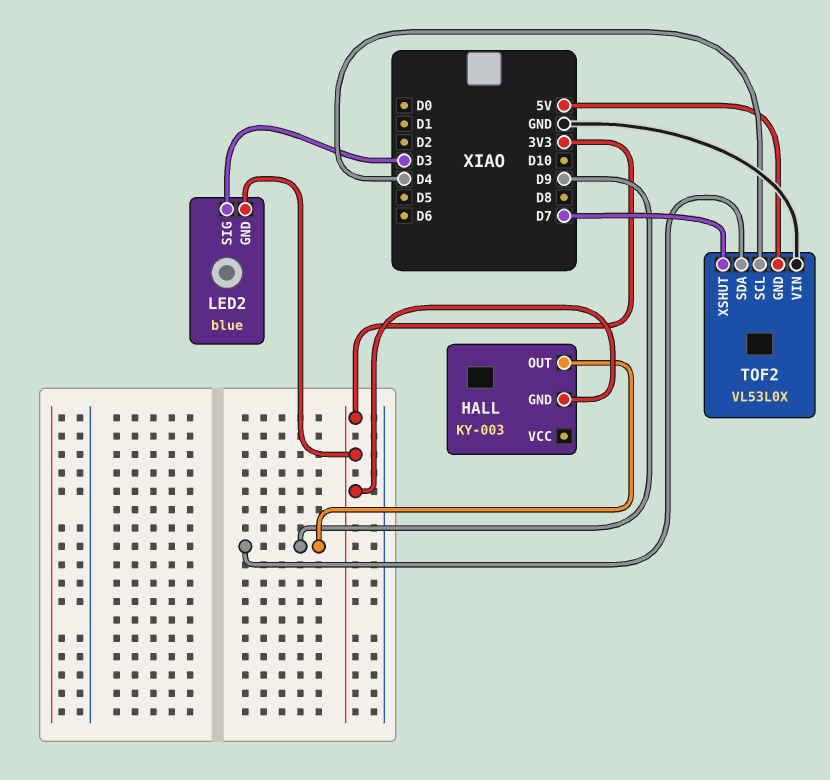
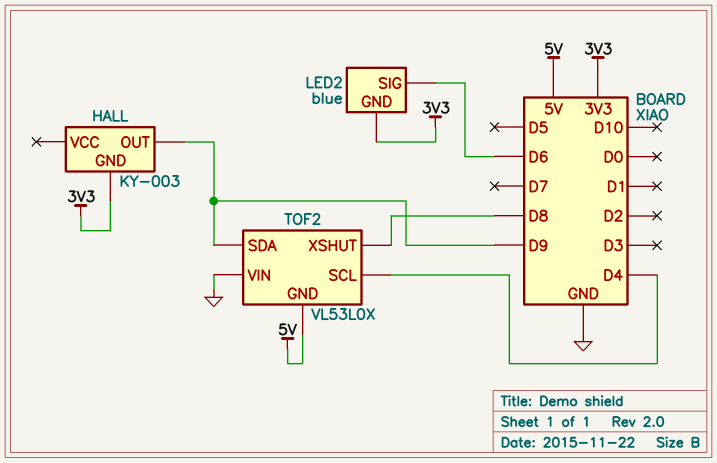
LED2 pin SIG: D3 -> D6
TOF2 pin XSHUT: D7 -> D8

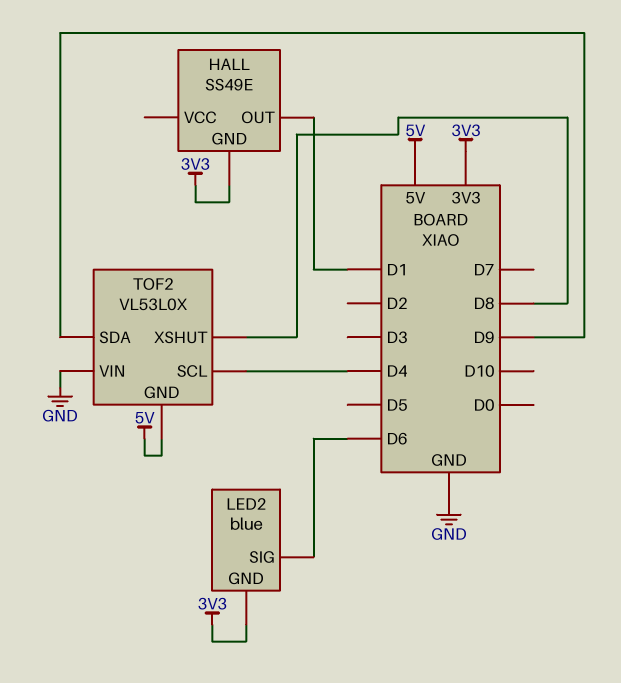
HALL: KY-003 -> SS49E
HALL pin OUT: D9 -> D1

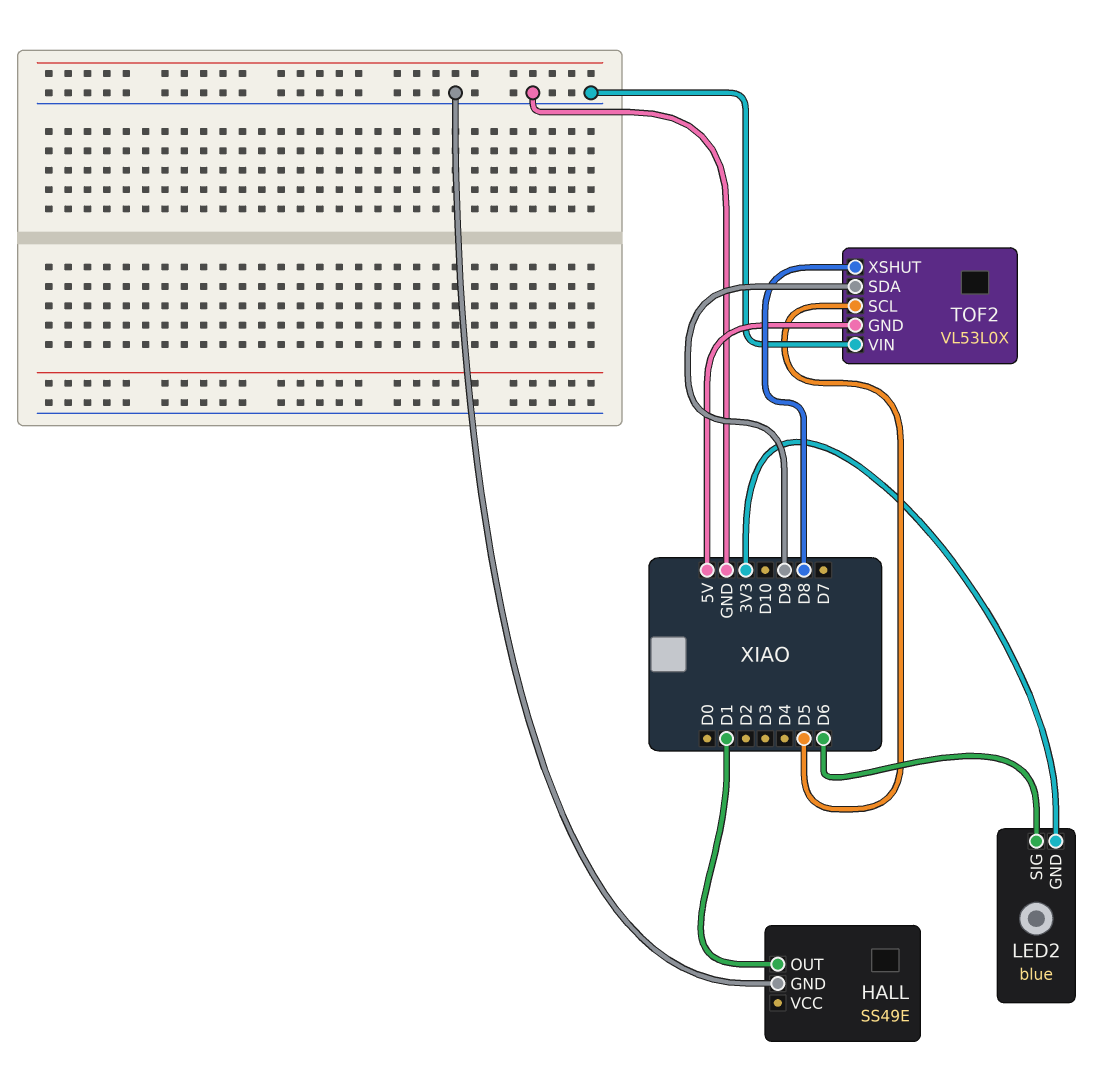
HALL pin GND: 3V3 -> GND
TOF2 pin SCL: D4 -> D5

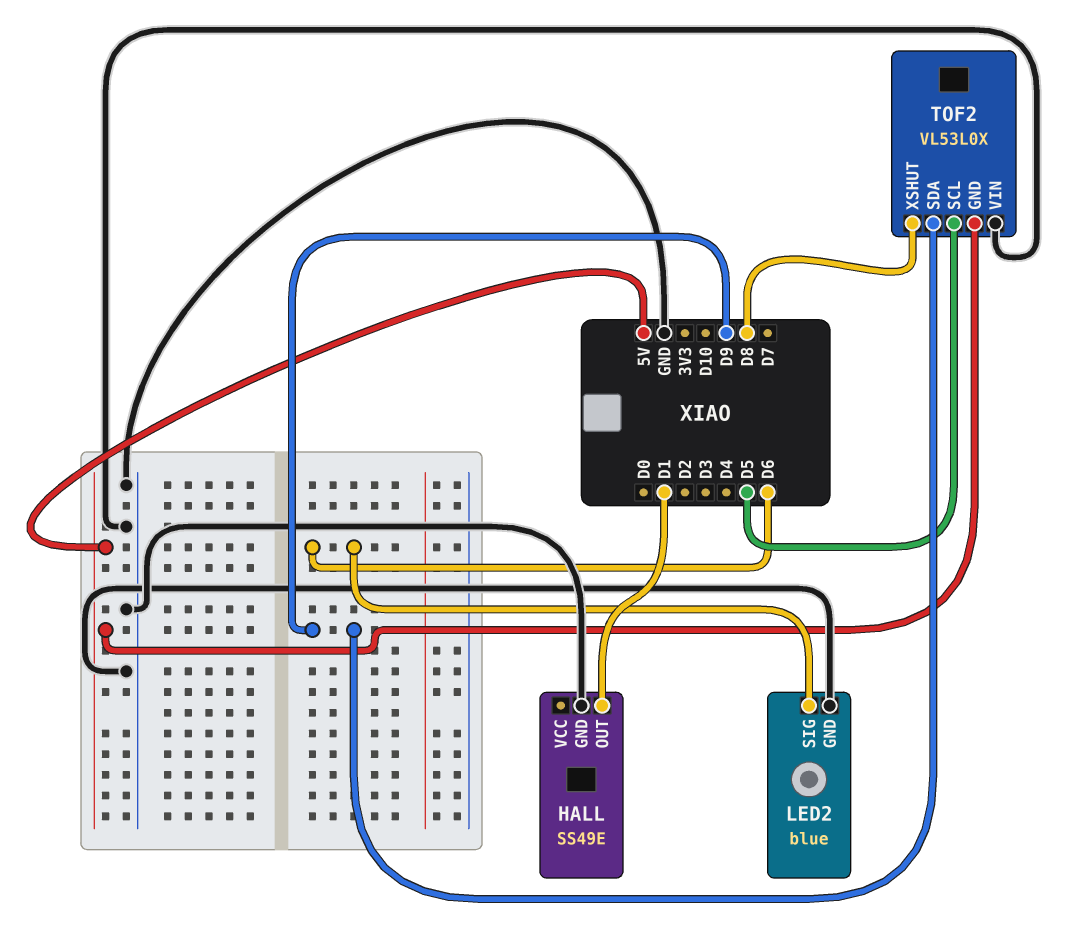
LED2 pin GND: 3V3 -> GND

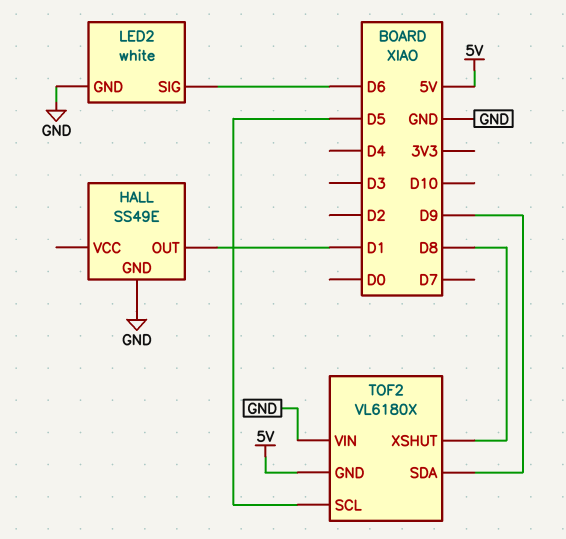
LED2: blue -> white
TOF2: VL53L0X -> VL6180X

